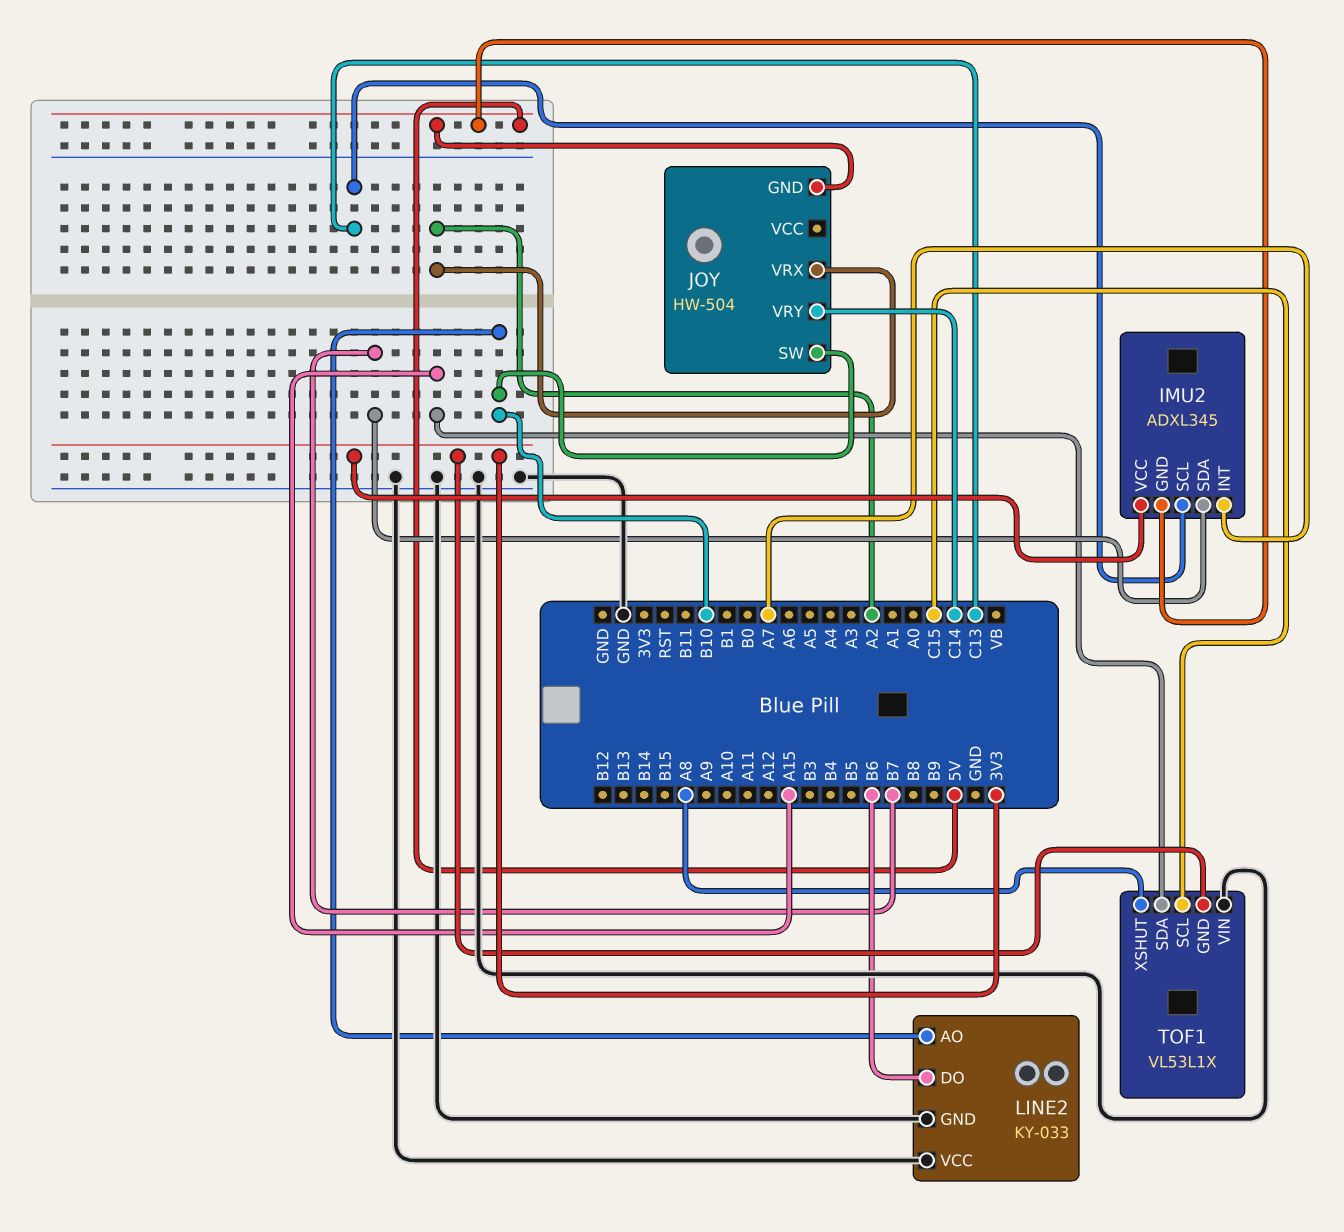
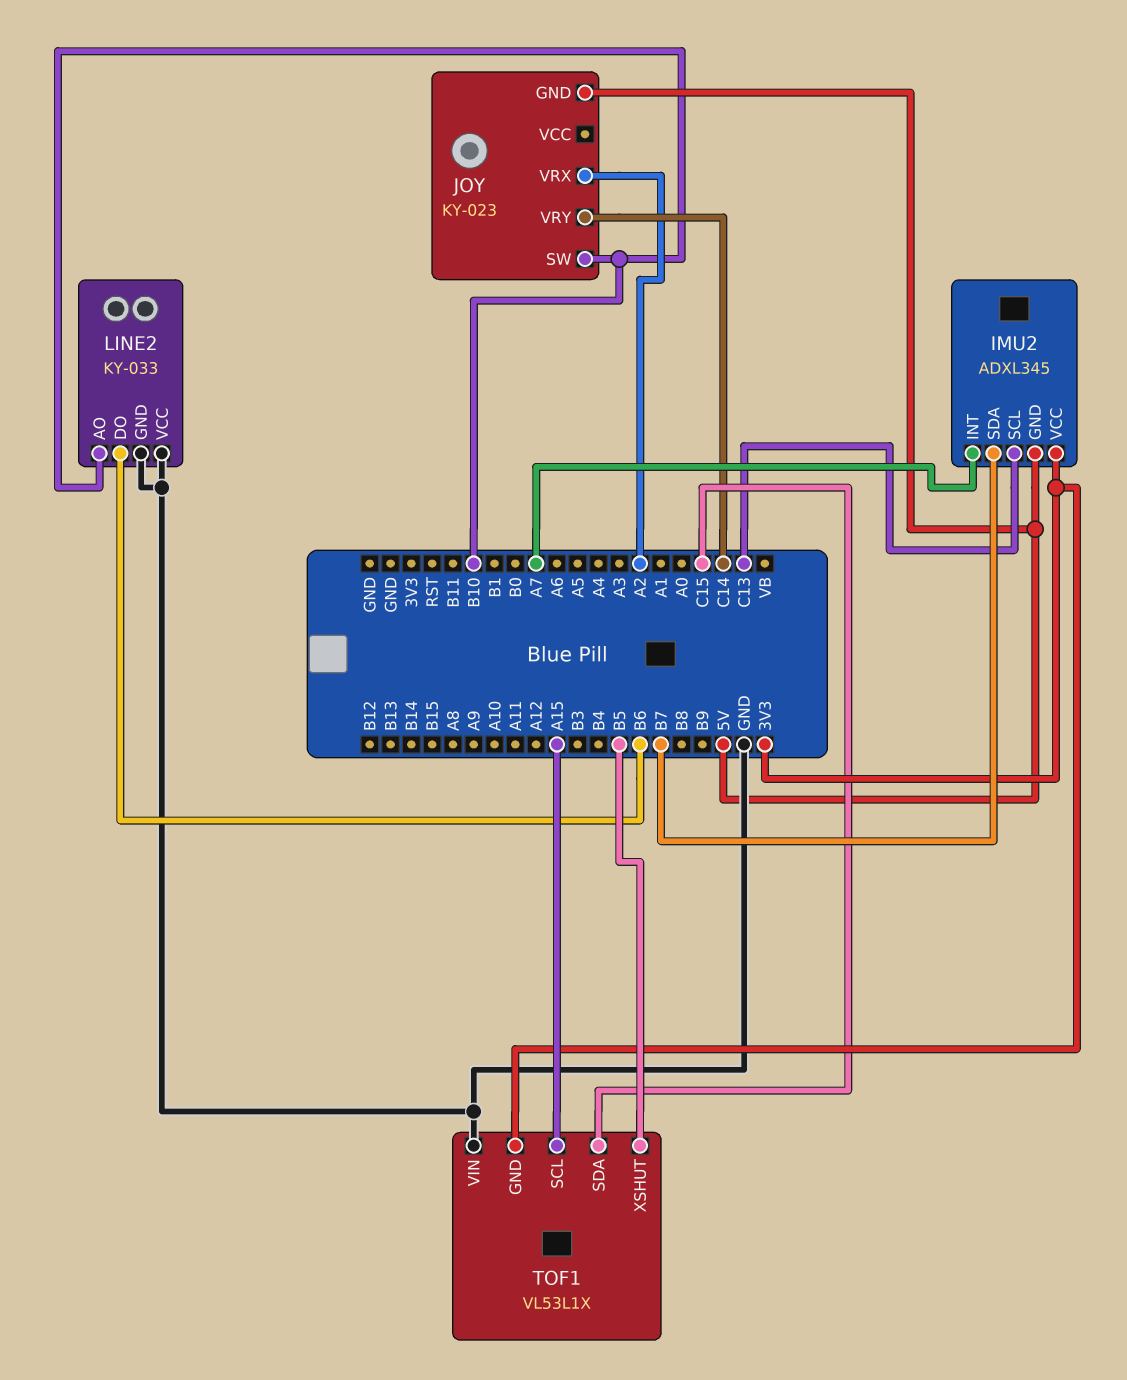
JOY: HW-504 -> KY-023
TOF1 pin SCL: C15 -> A15
TOF1 pin SDA: A15 -> C15
TOF1 pin XSHUT: A8 -> B5

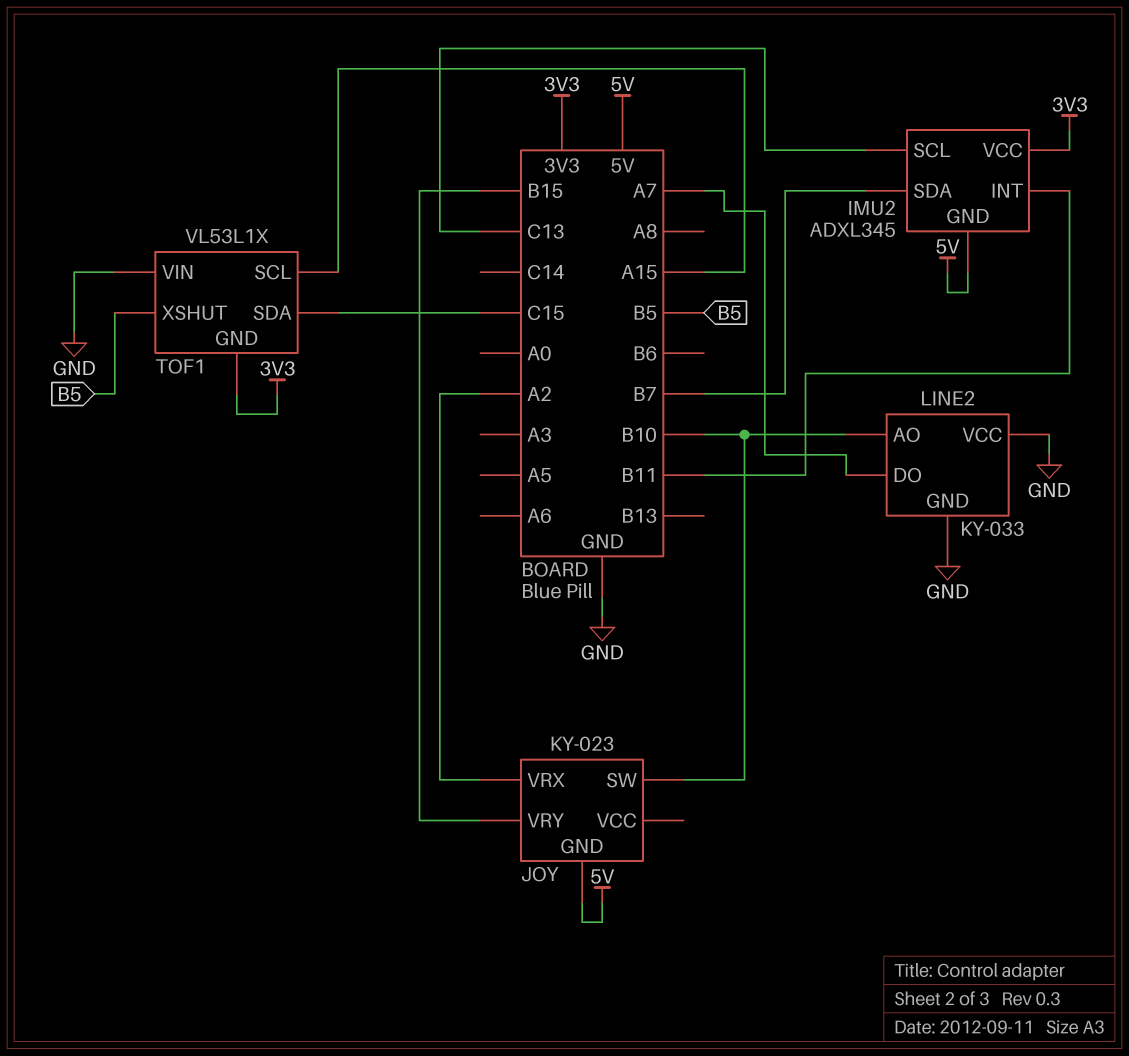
IMU2 pin INT: A7 -> B11
JOY pin VRY: C14 -> B15
LINE2 pin DO: B6 -> A7

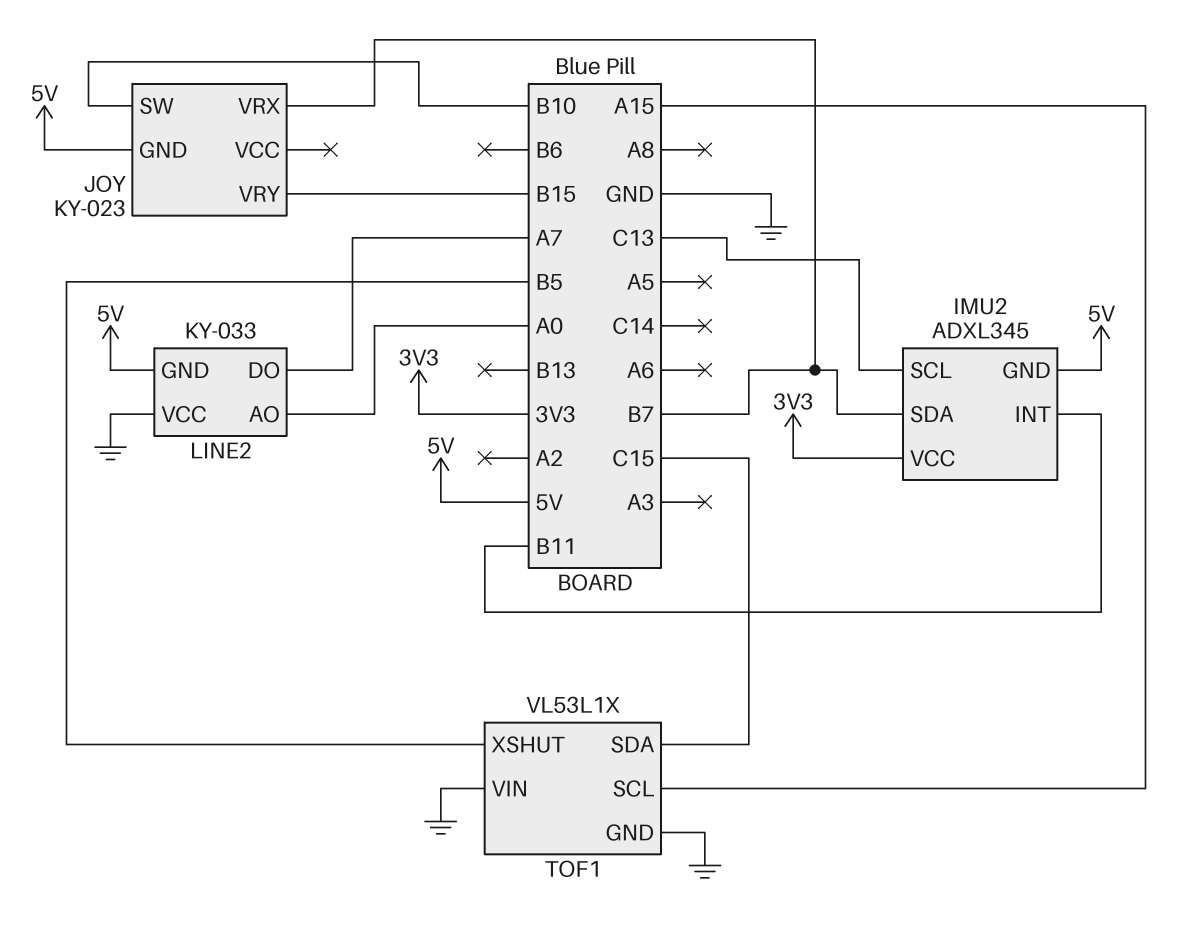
JOY pin VRX: A2 -> B7
LINE2 pin AO: B10 -> A0
LINE2 pin GND: GND -> 5V
TOF1 pin GND: 3V3 -> GND

